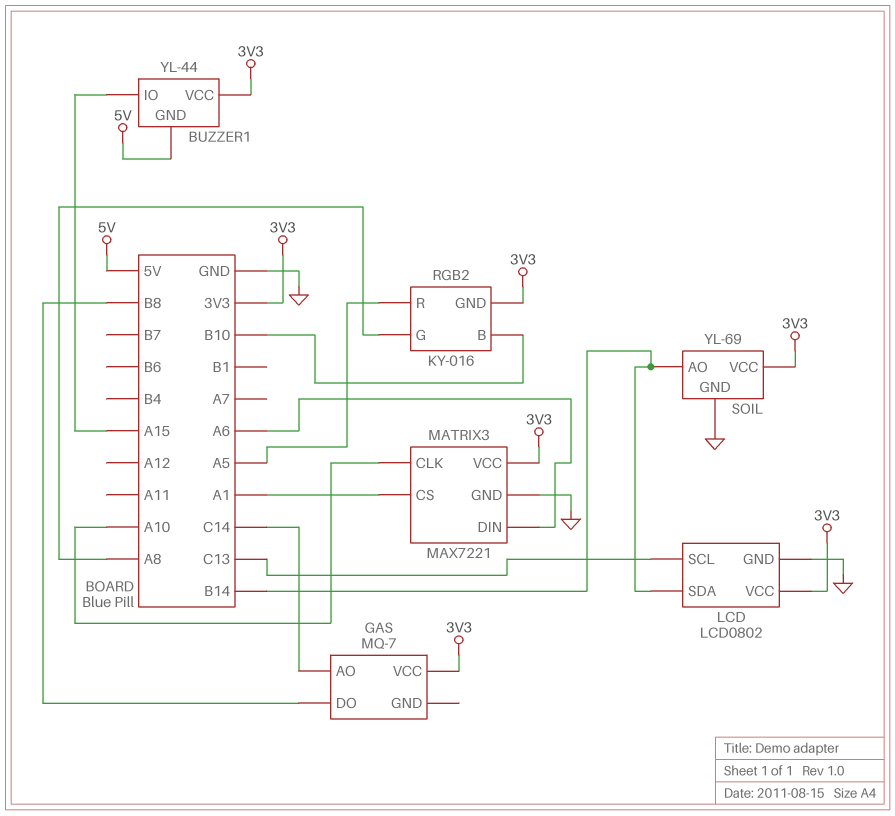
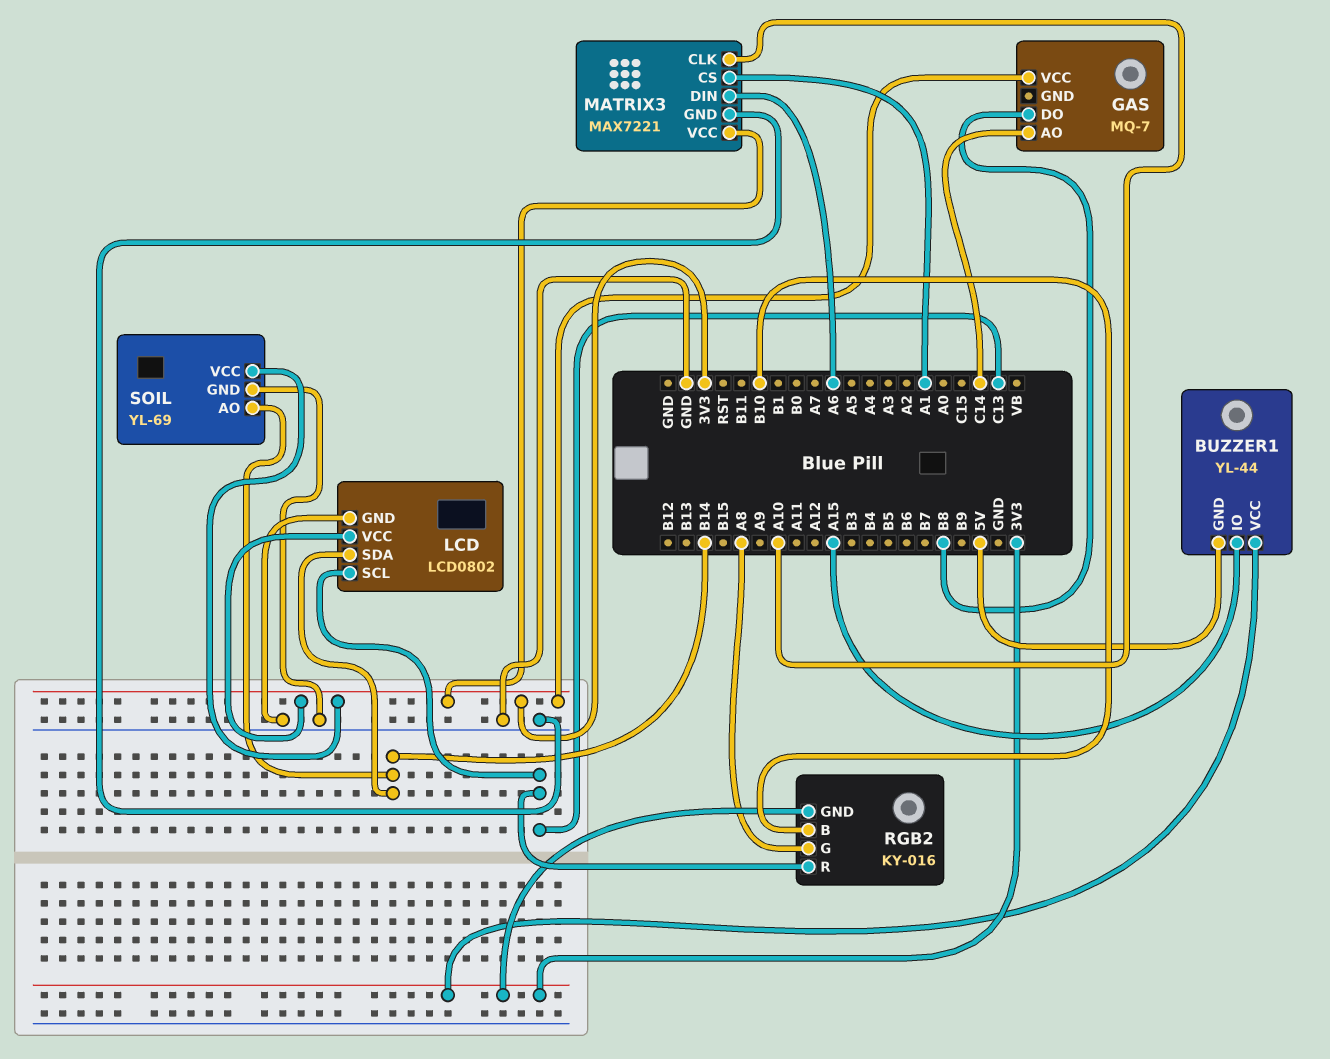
RGB2 pin R: A5 -> C13

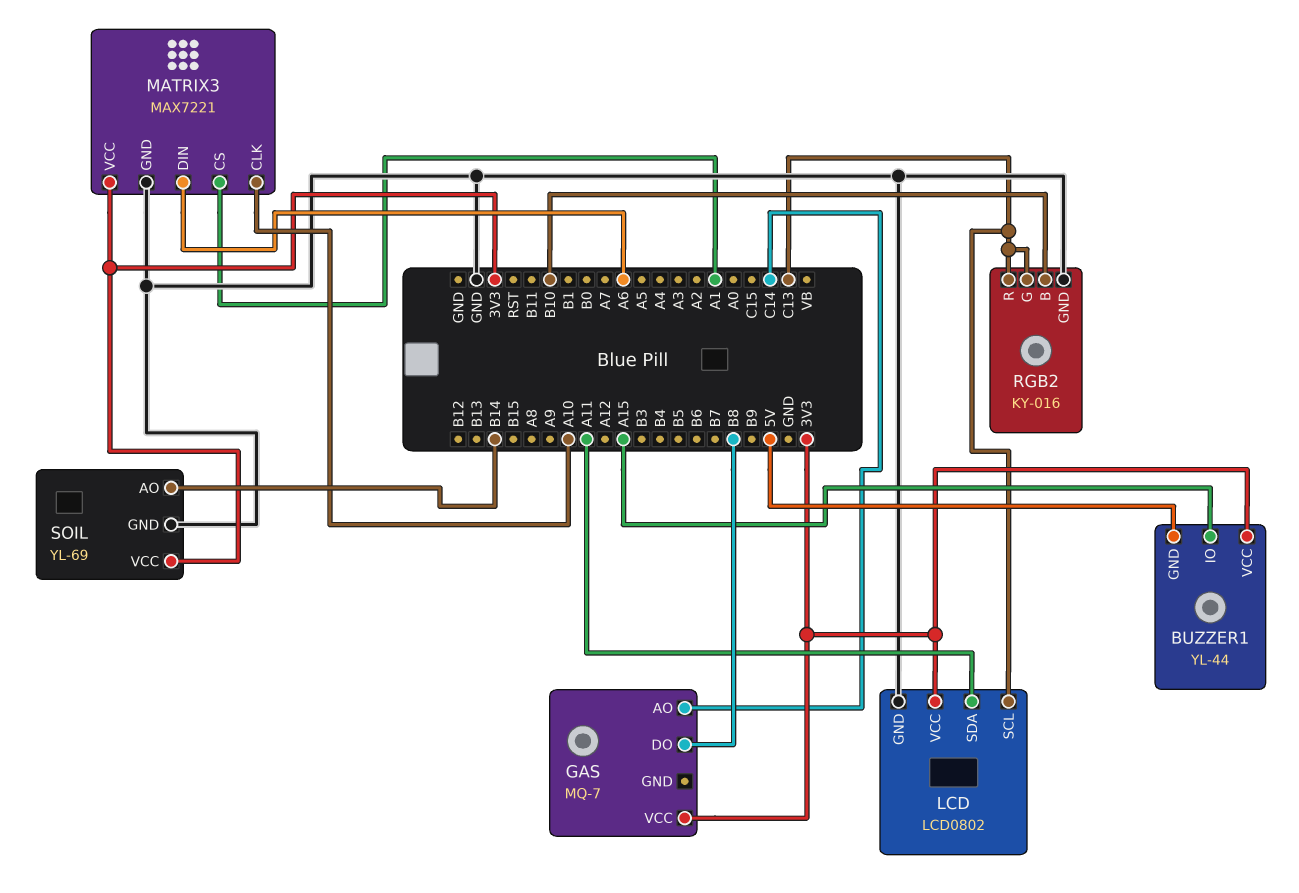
LCD pin SDA: B14 -> A11
RGB2 pin G: A8 -> C13
RGB2 pin GND: 3V3 -> GND

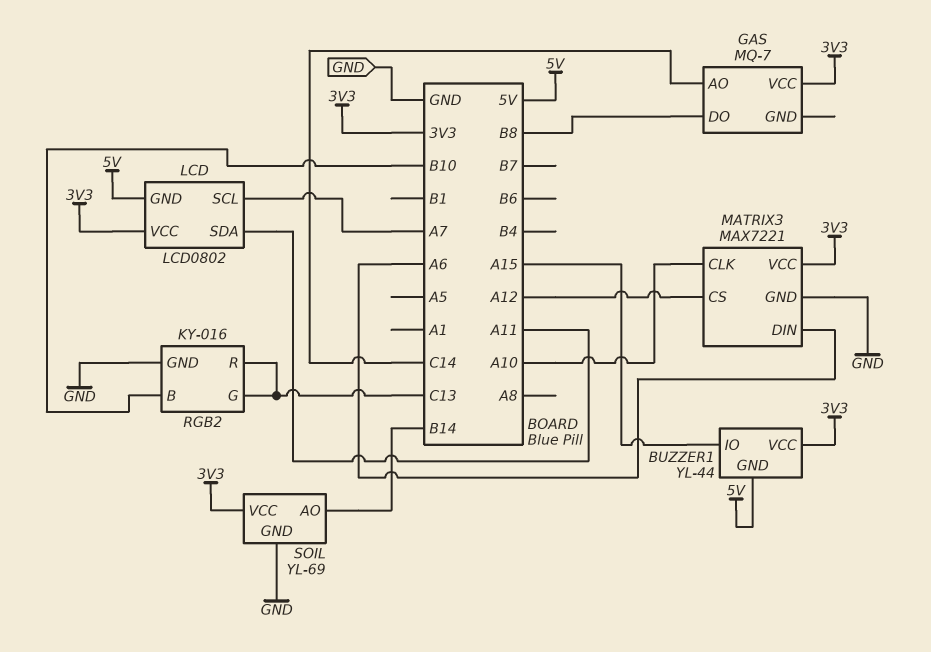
LCD pin GND: GND -> 5V
LCD pin SCL: C13 -> A7
MATRIX3 pin CS: A1 -> A12

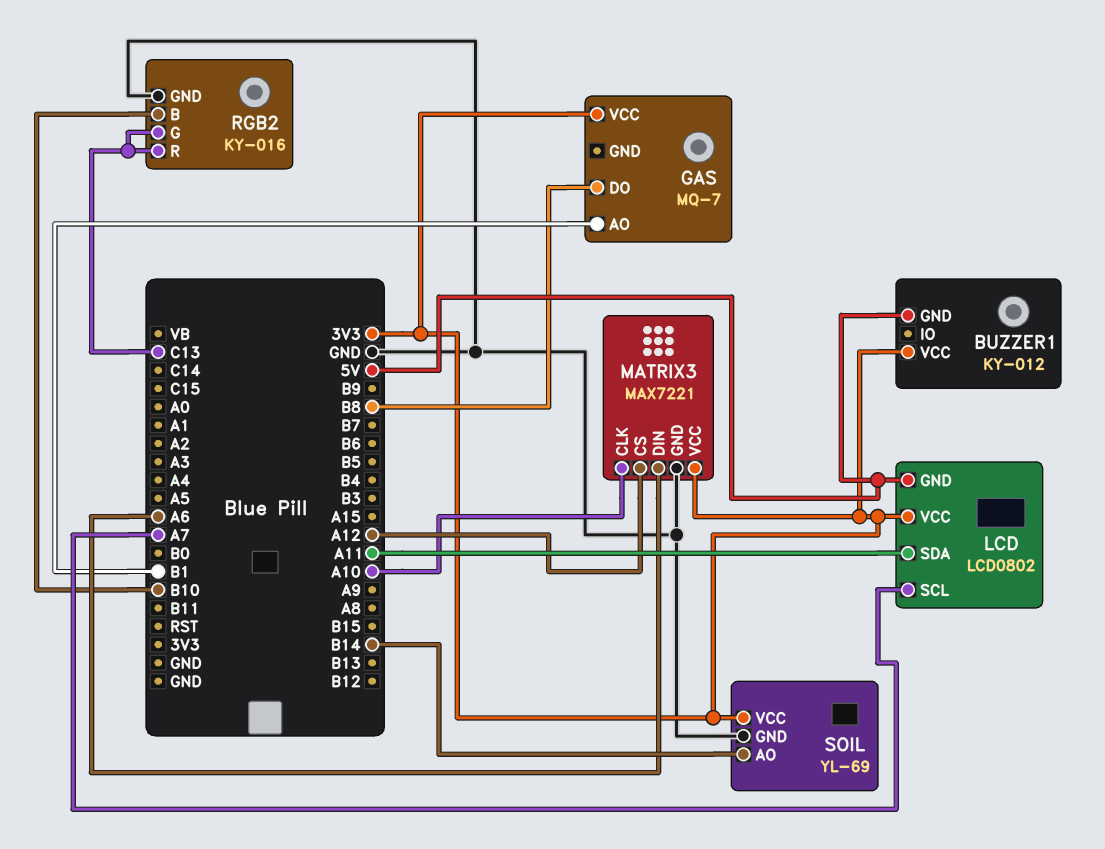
BUZZER1: YL-44 -> KY-012
BUZZER1 pin IO: A15 -> none
GAS pin AO: C14 -> B1

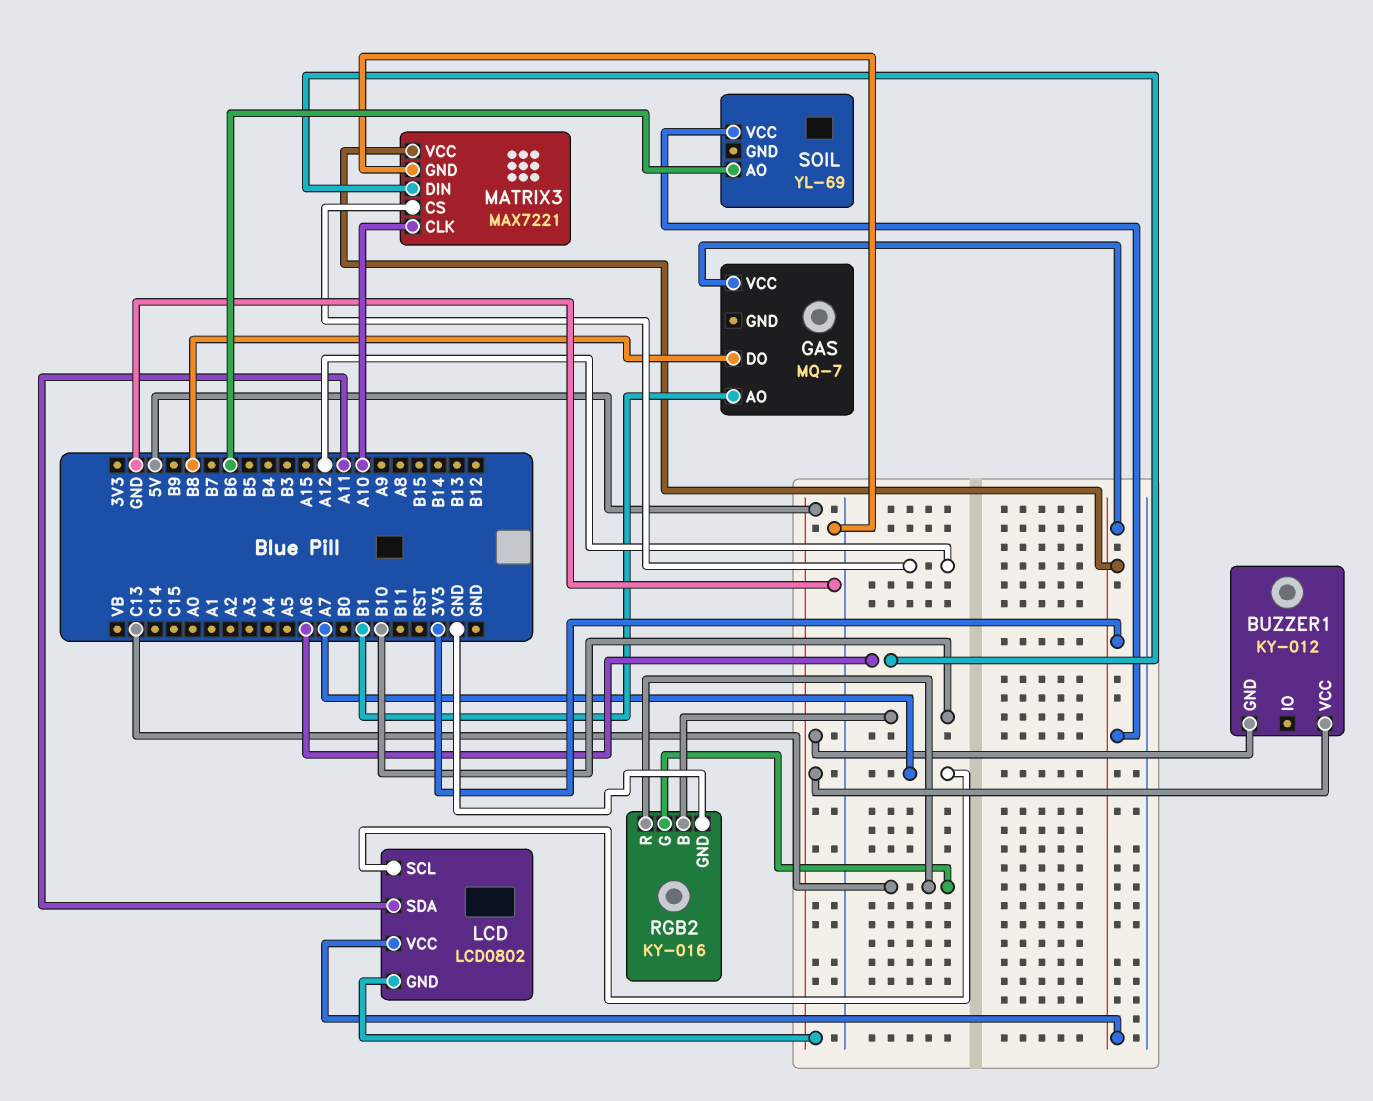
BUZZER1 pin VCC: 3V3 -> 5V
SOIL pin AO: B14 -> B6
SOIL pin GND: GND -> none

